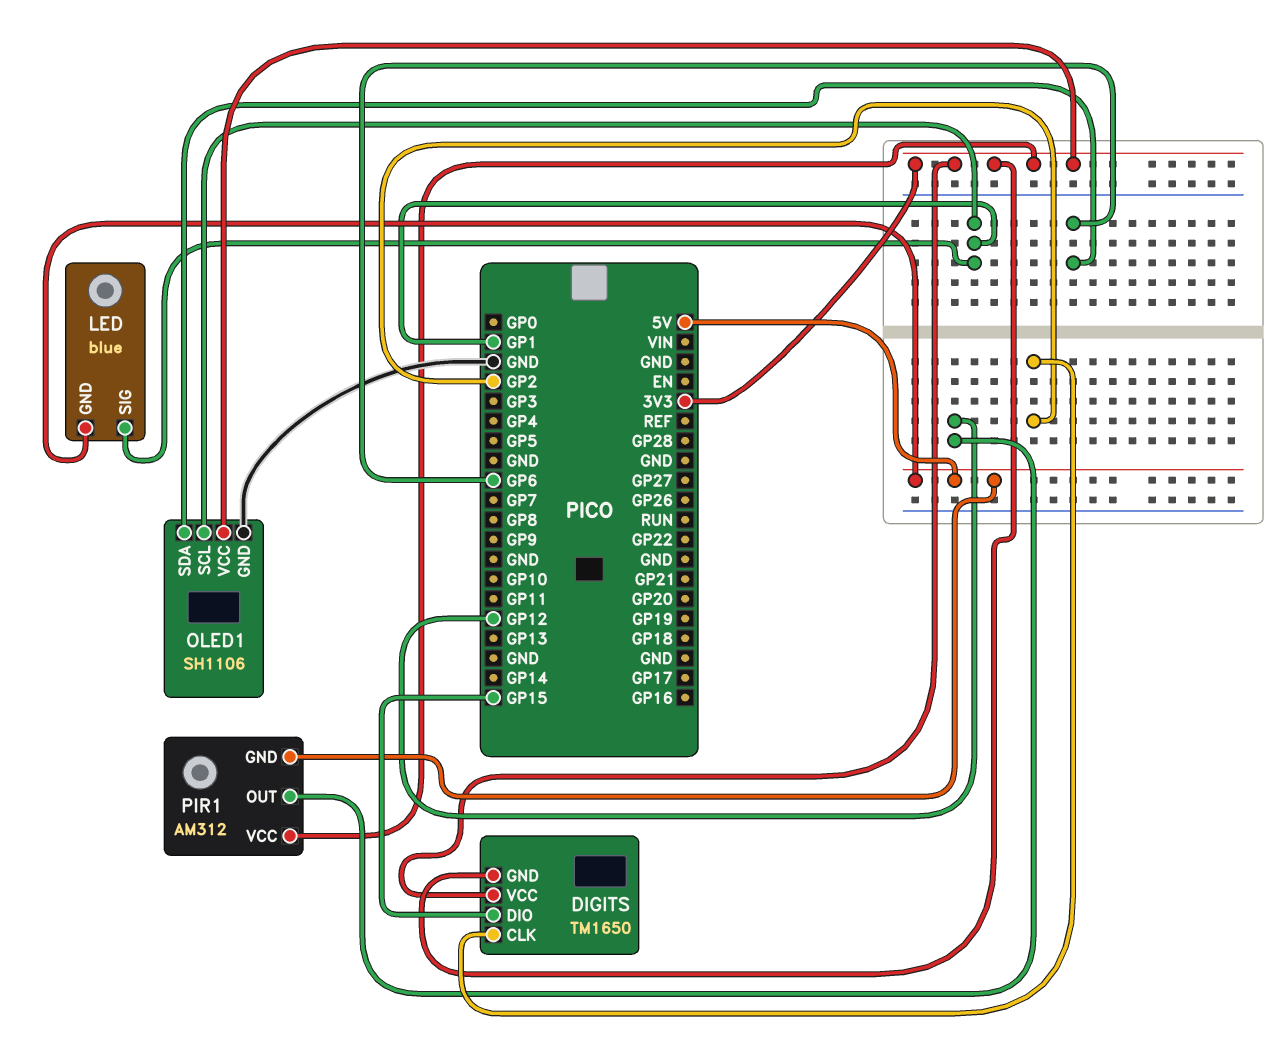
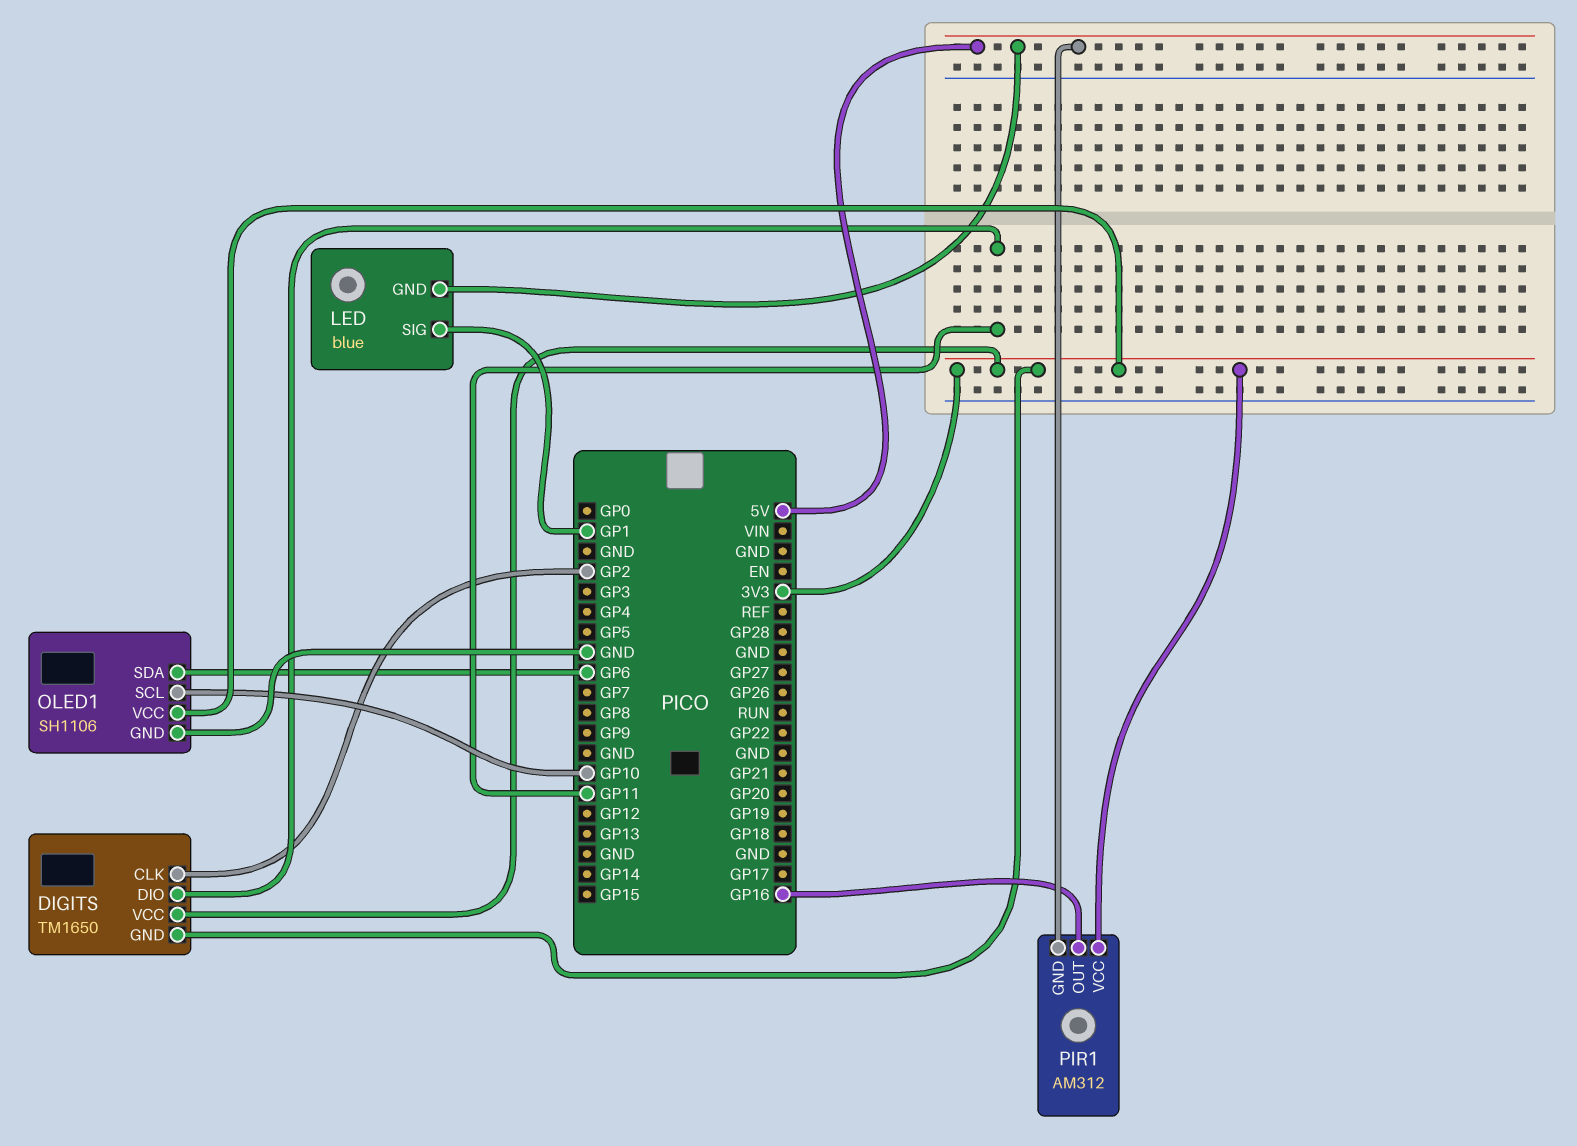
DIGITS pin DIO: GP15 -> GP11
OLED1 pin SCL: GP1 -> GP10
PIR1 pin OUT: GP12 -> GP16

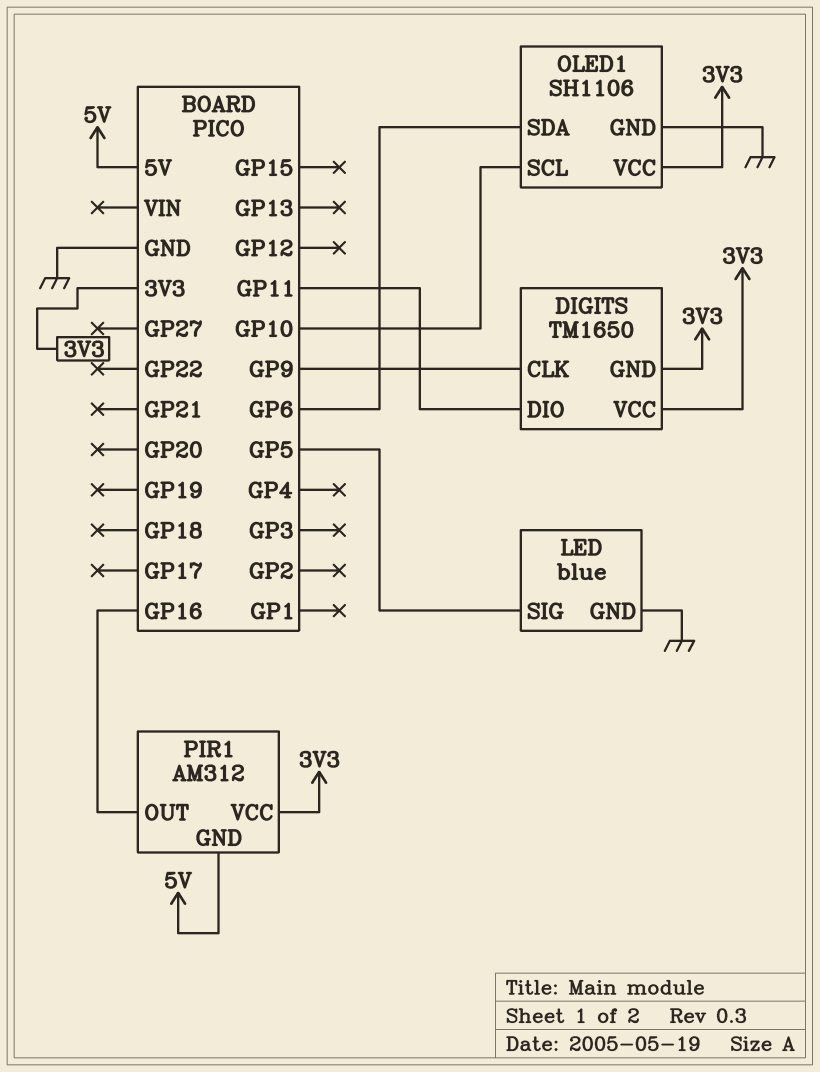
DIGITS pin CLK: GP2 -> GP9
LED pin GND: 5V -> GND
LED pin SIG: GP1 -> GP5

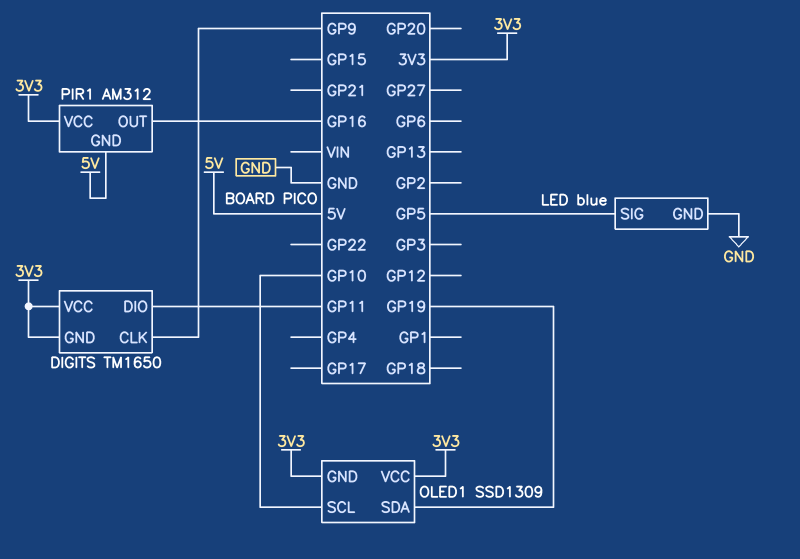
OLED1: SH1106 -> SSD1309
OLED1 pin GND: GND -> 3V3
OLED1 pin SDA: GP6 -> GP19

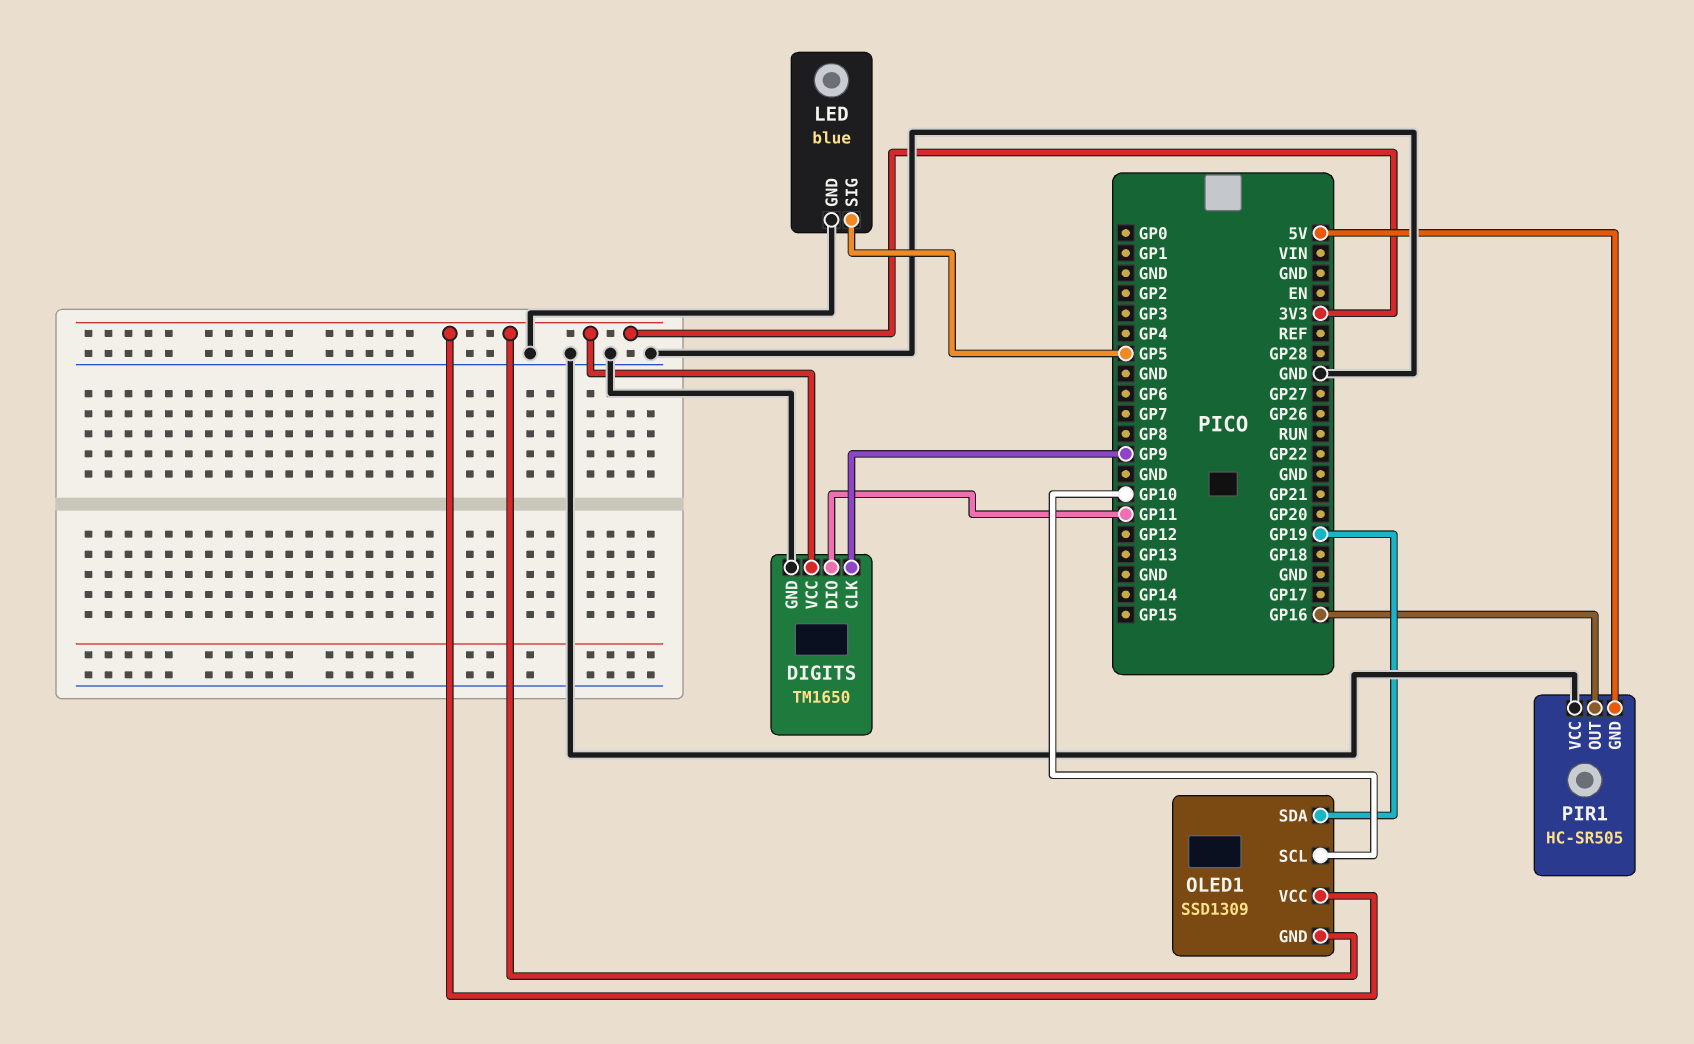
DIGITS pin GND: 3V3 -> GND
PIR1: AM312 -> HC-SR505
PIR1 pin VCC: 3V3 -> GND

